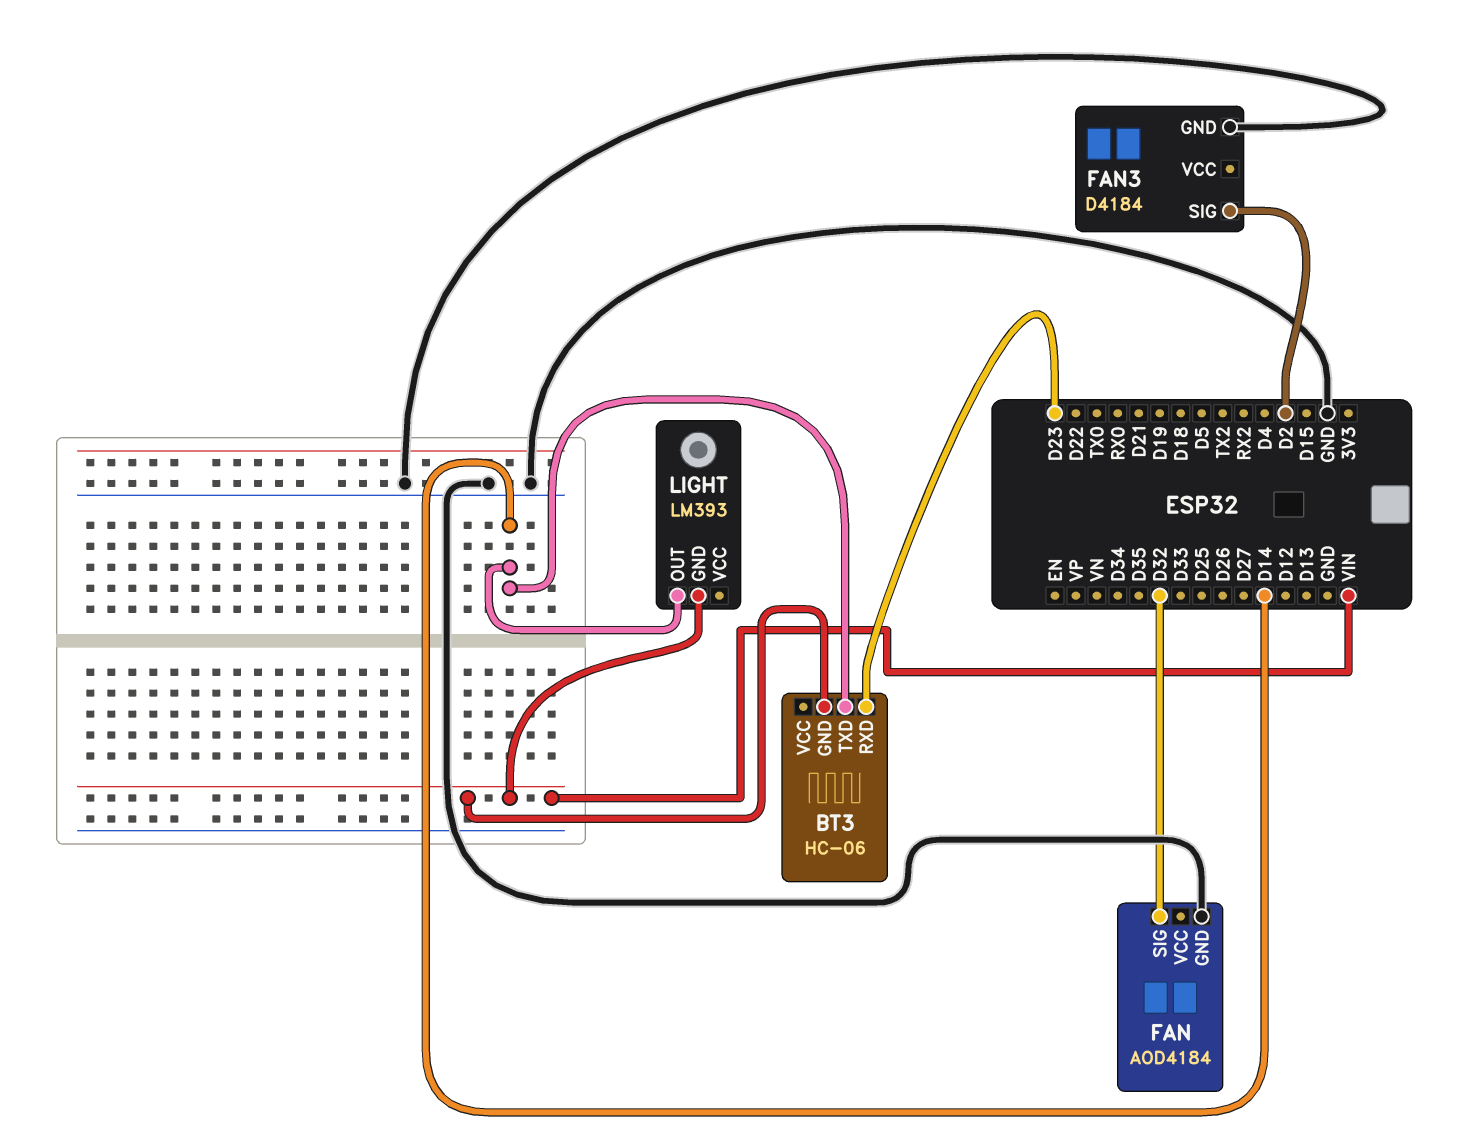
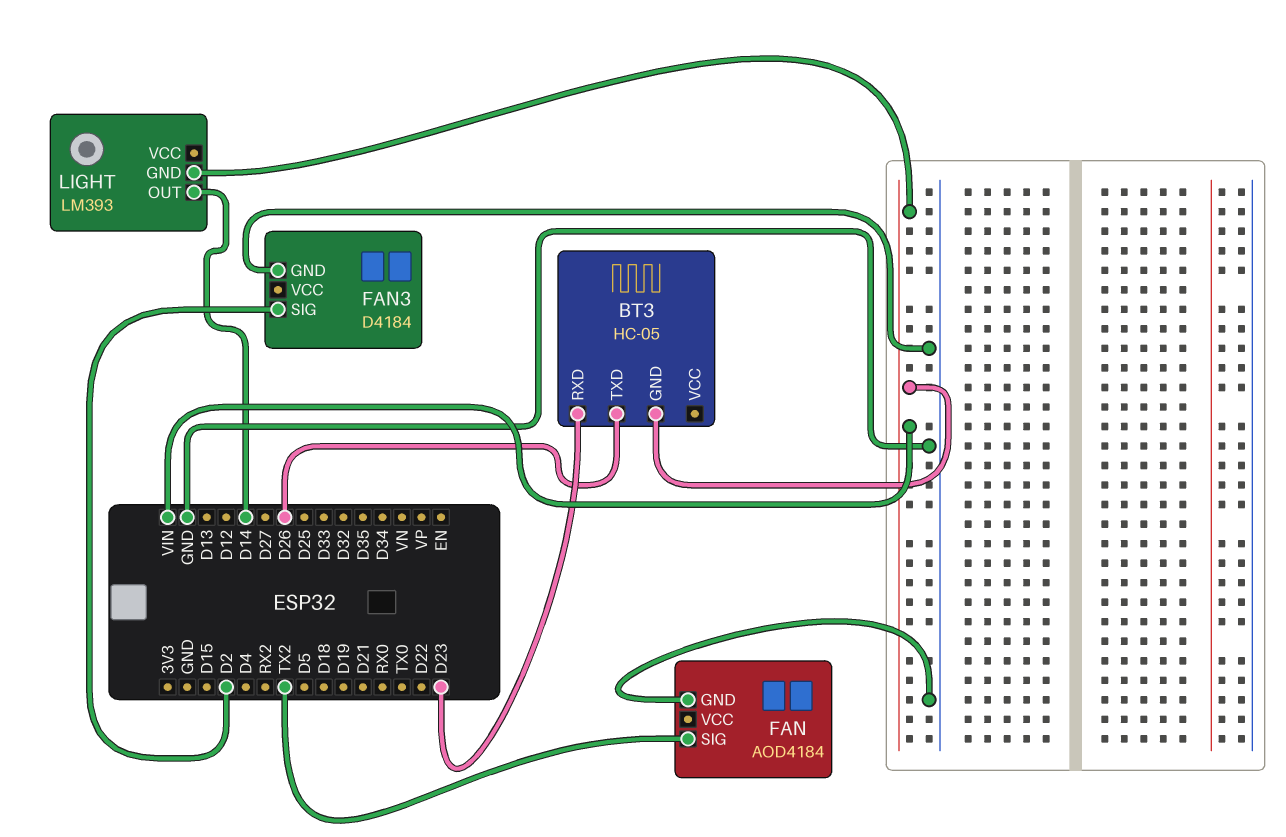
BT3: HC-06 -> HC-05
BT3 pin TXD: D14 -> D26
FAN pin SIG: D32 -> TX2

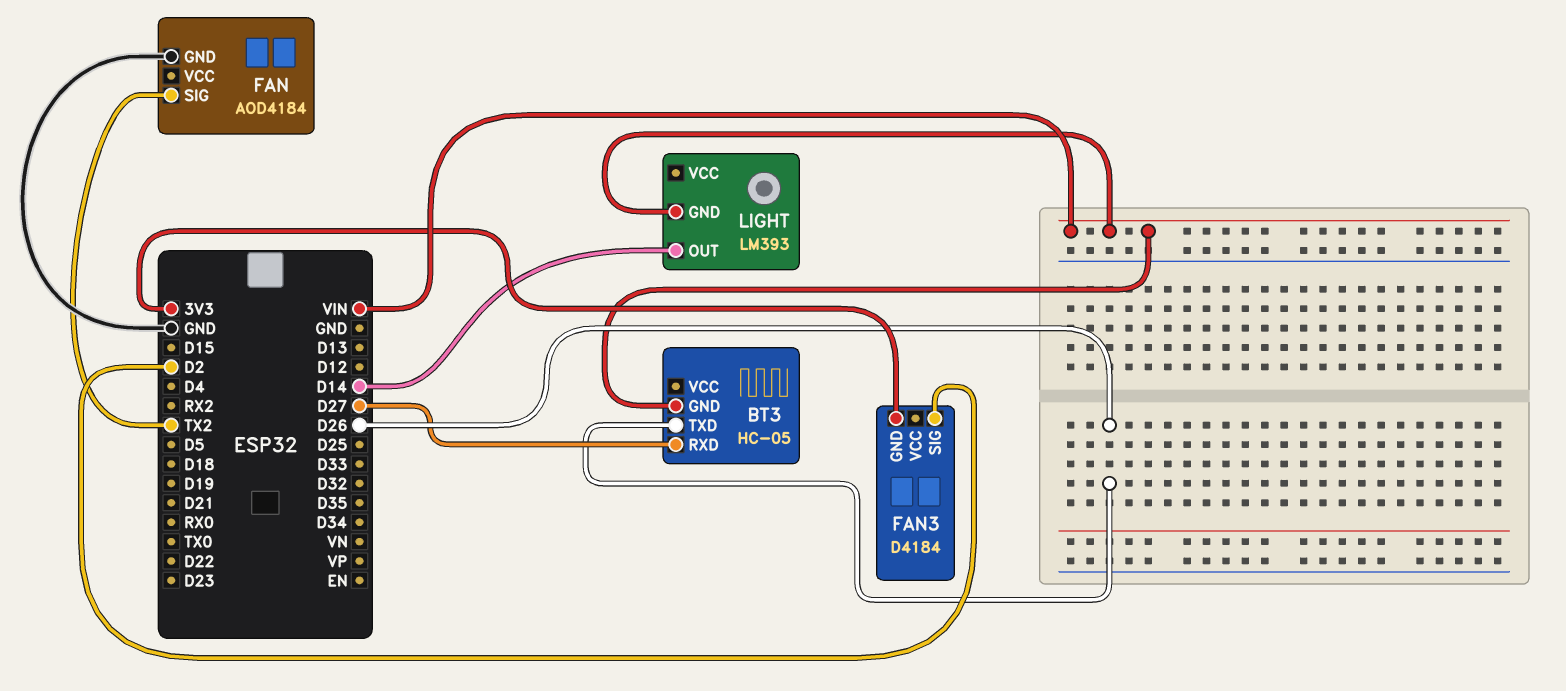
BT3 pin RXD: D23 -> D27
FAN3 pin GND: GND -> 3V3

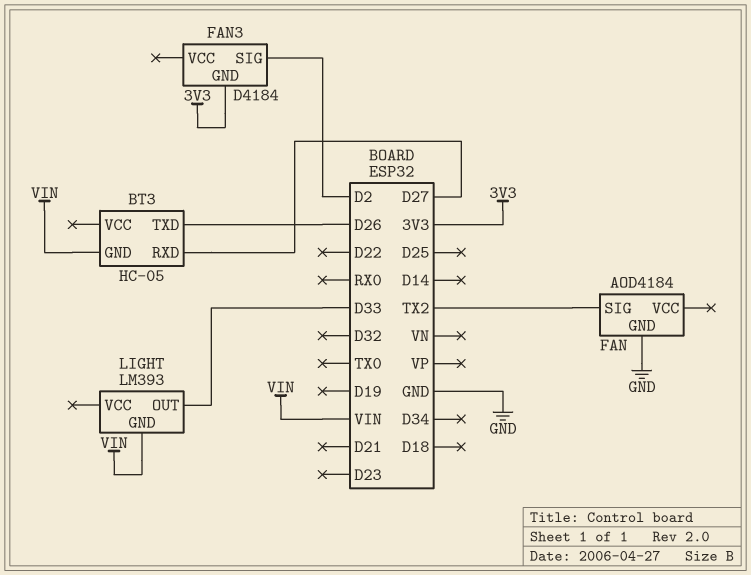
LIGHT pin OUT: D14 -> D33

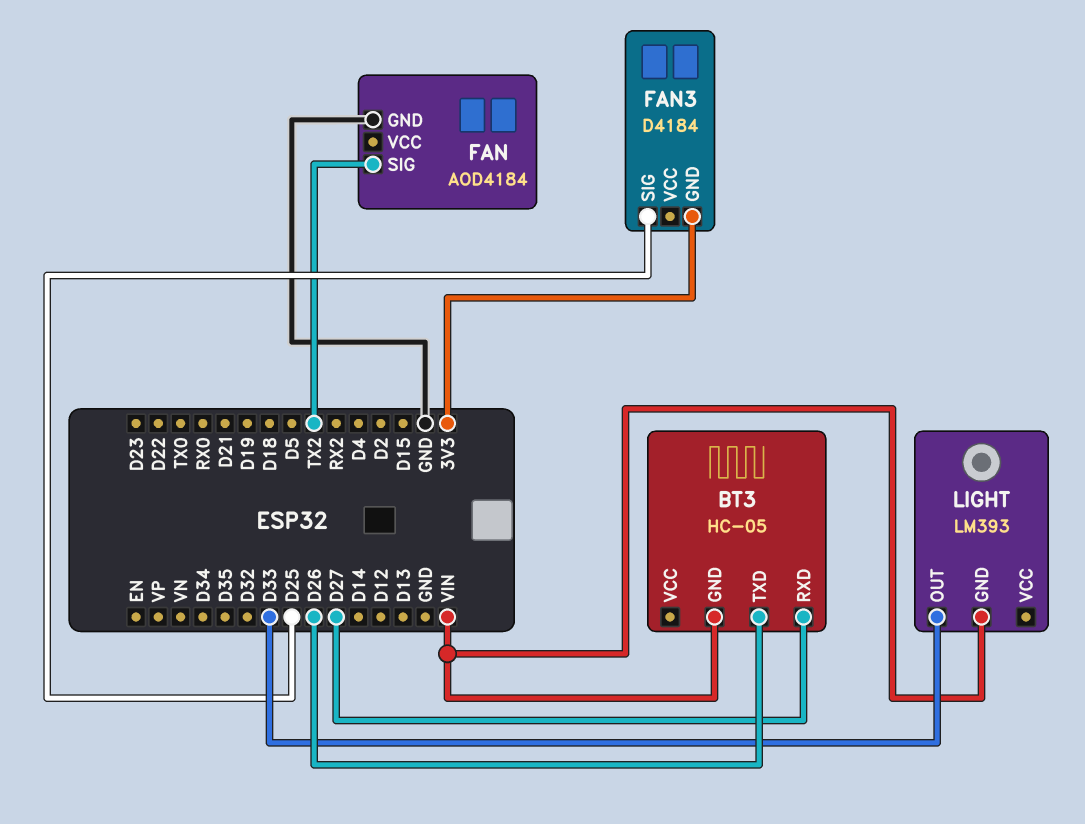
FAN3 pin SIG: D2 -> D25

